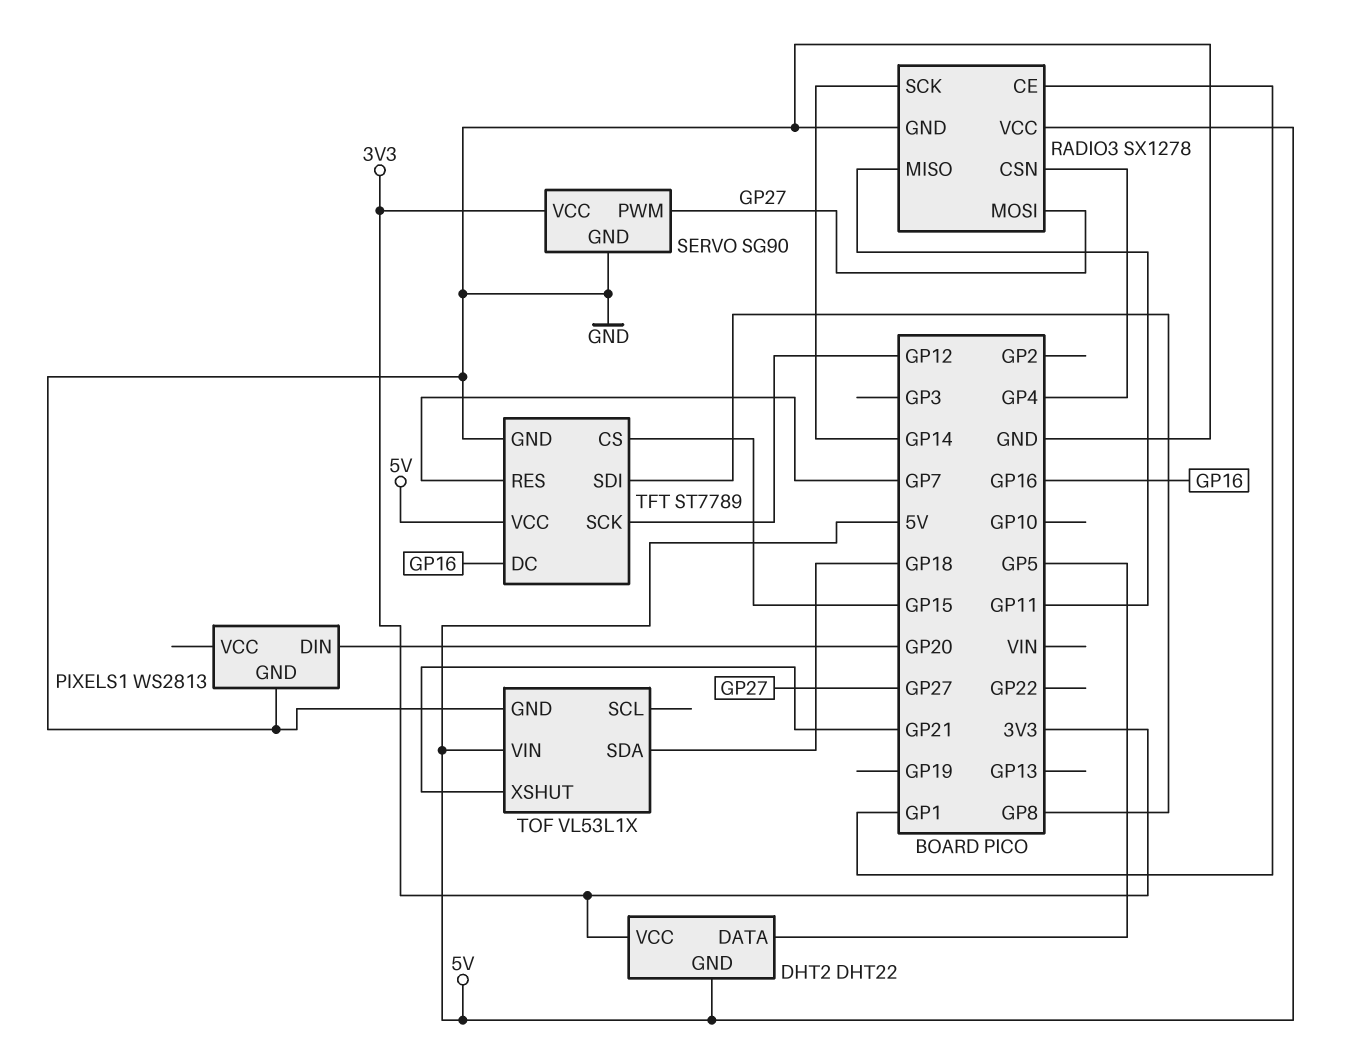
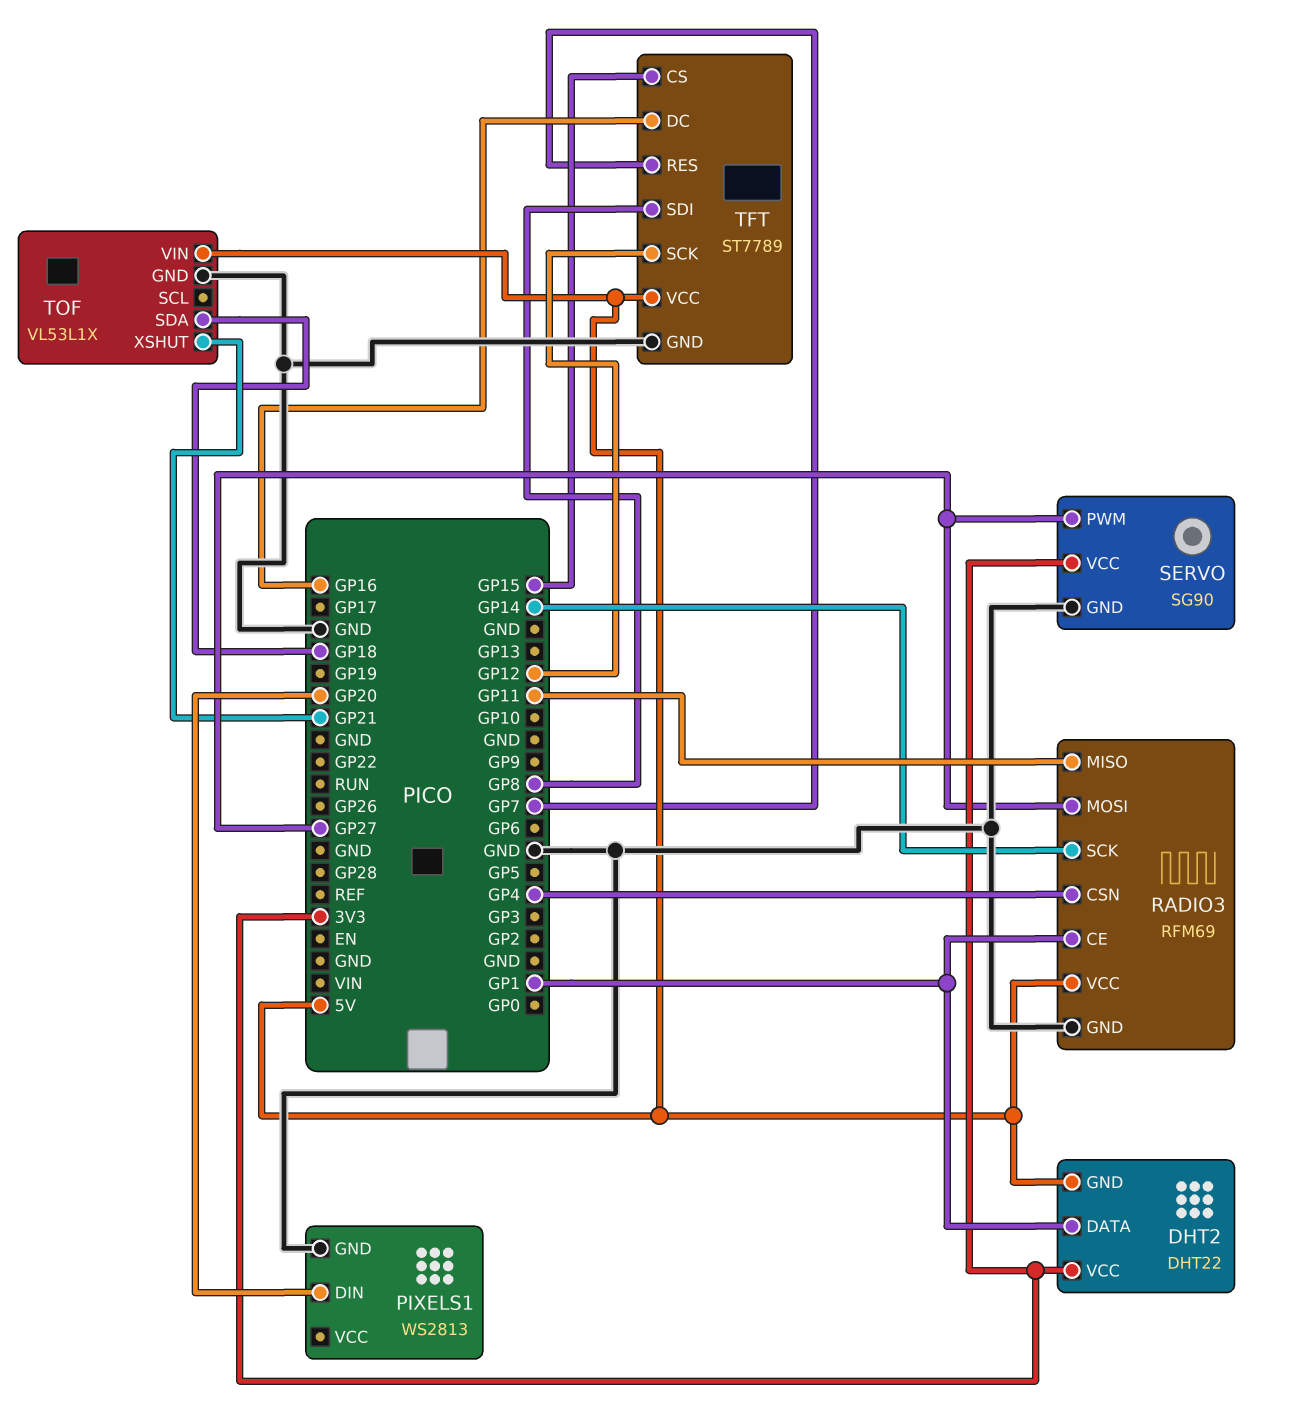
DHT2 pin DATA: GP5 -> GP1
RADIO3: SX1278 -> RFM69

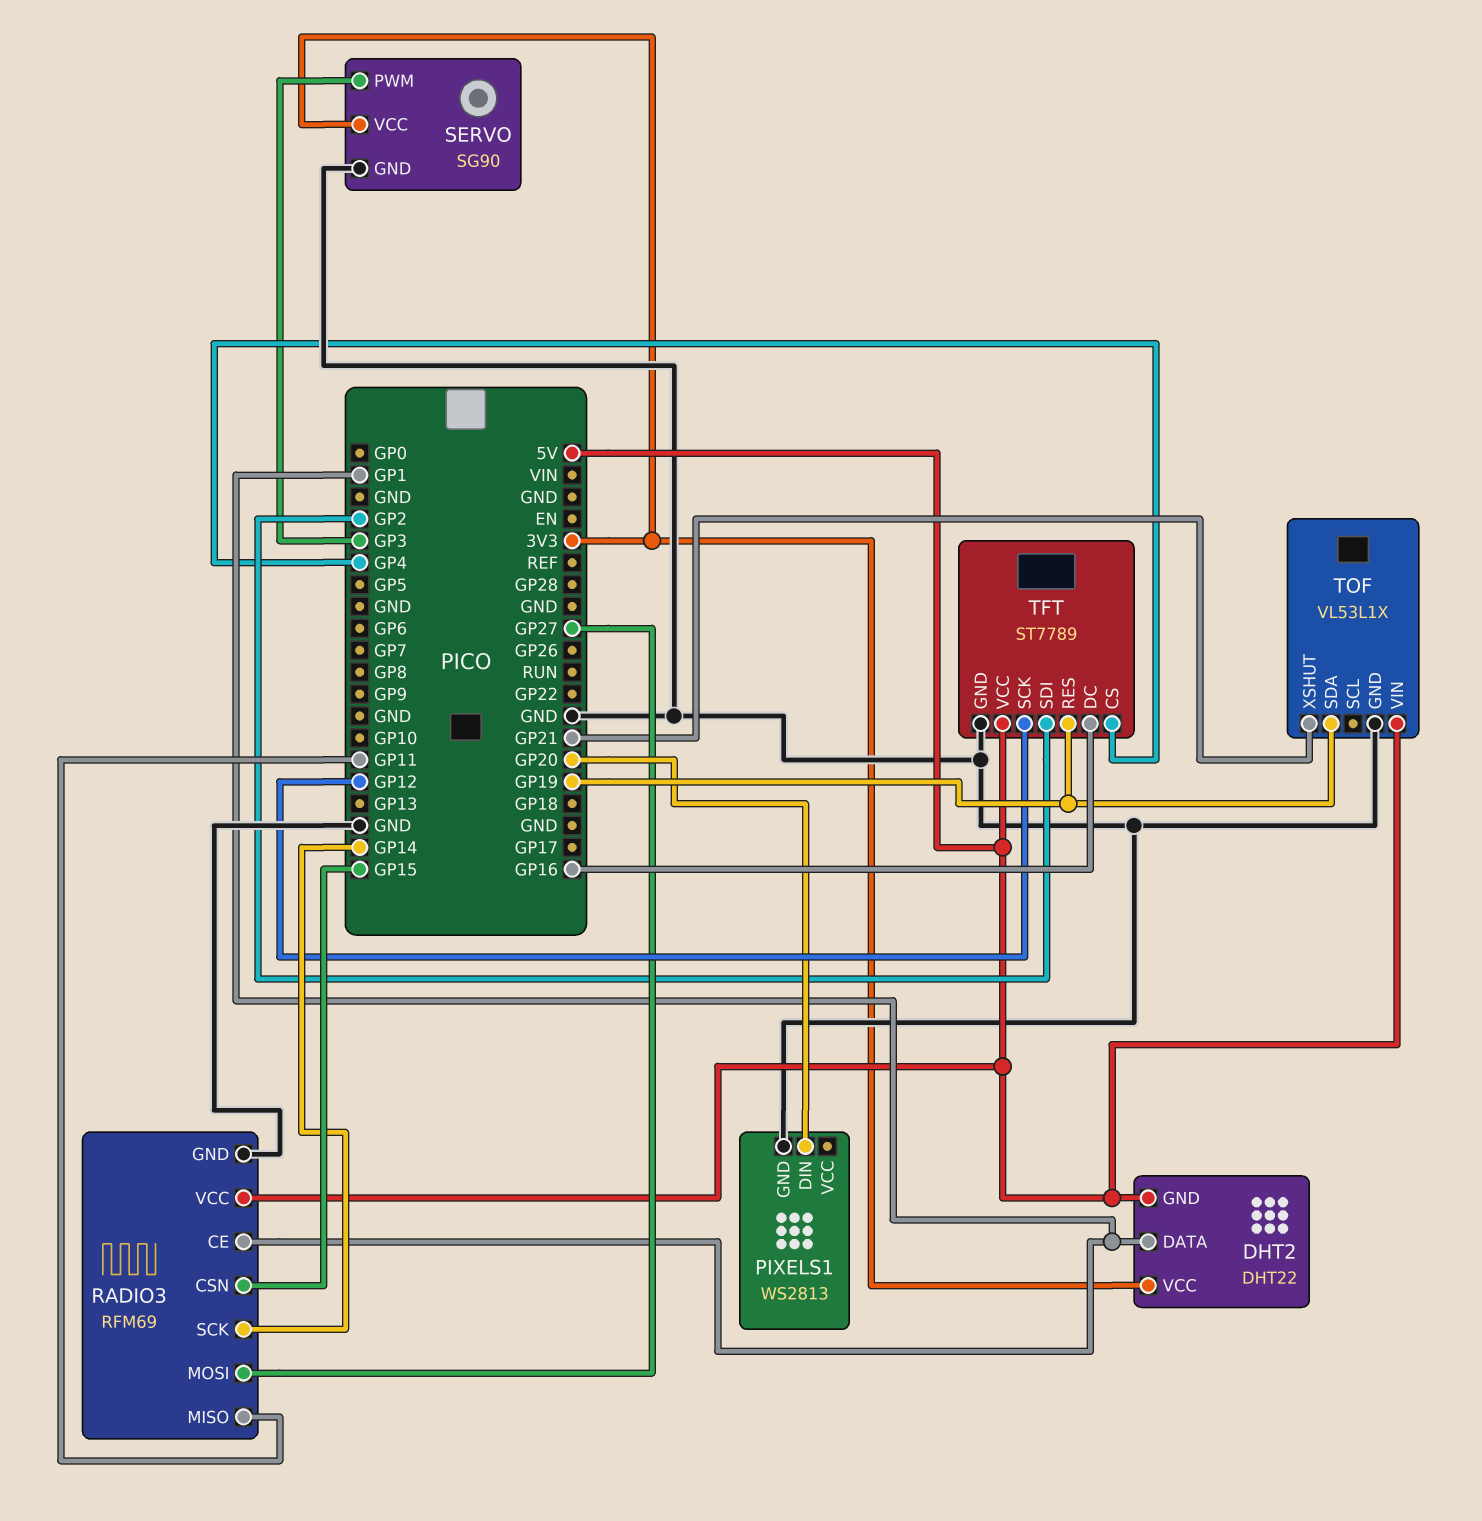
RADIO3 pin CSN: GP4 -> GP15
SERVO pin PWM: GP27 -> GP3
TFT pin CS: GP15 -> GP4
TFT pin RES: GP7 -> GP19
TFT pin SDI: GP8 -> GP2
TOF pin SDA: GP18 -> GP19

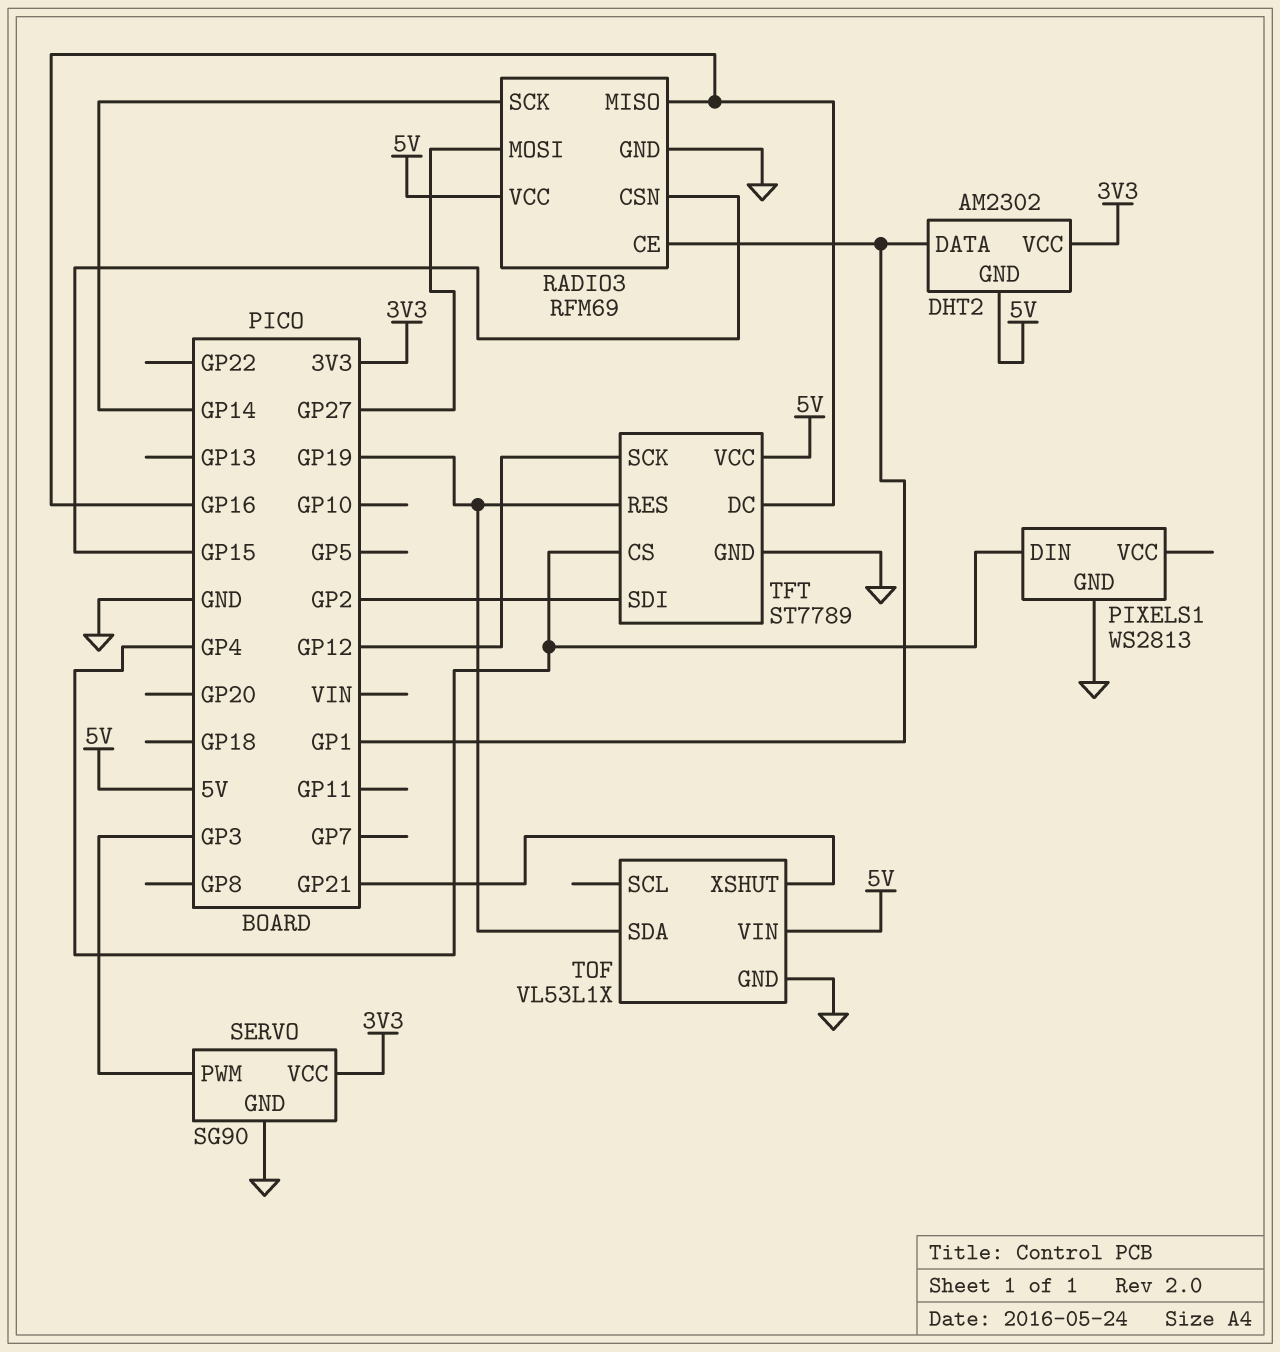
DHT2: DHT22 -> AM2302
PIXELS1 pin DIN: GP20 -> GP4
RADIO3 pin MISO: GP11 -> GP16

